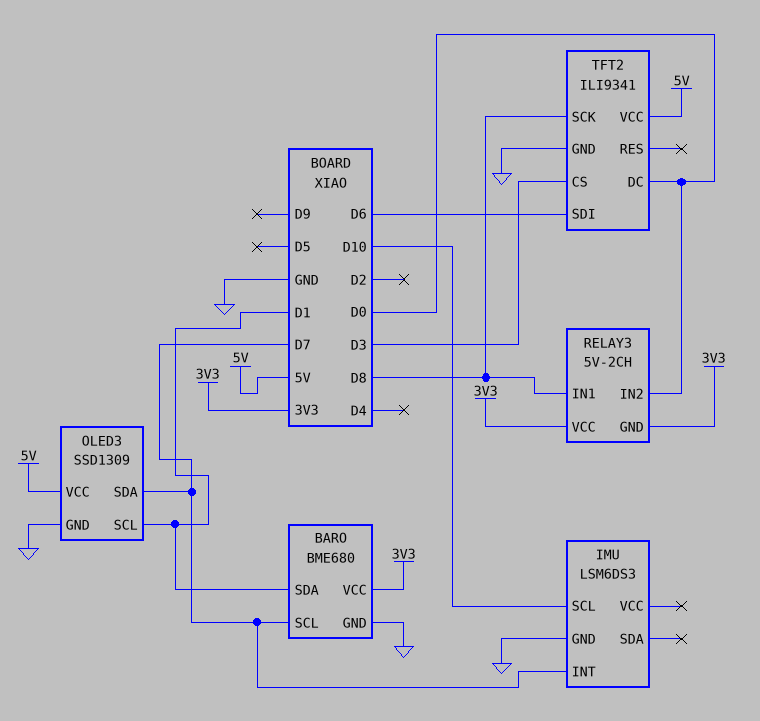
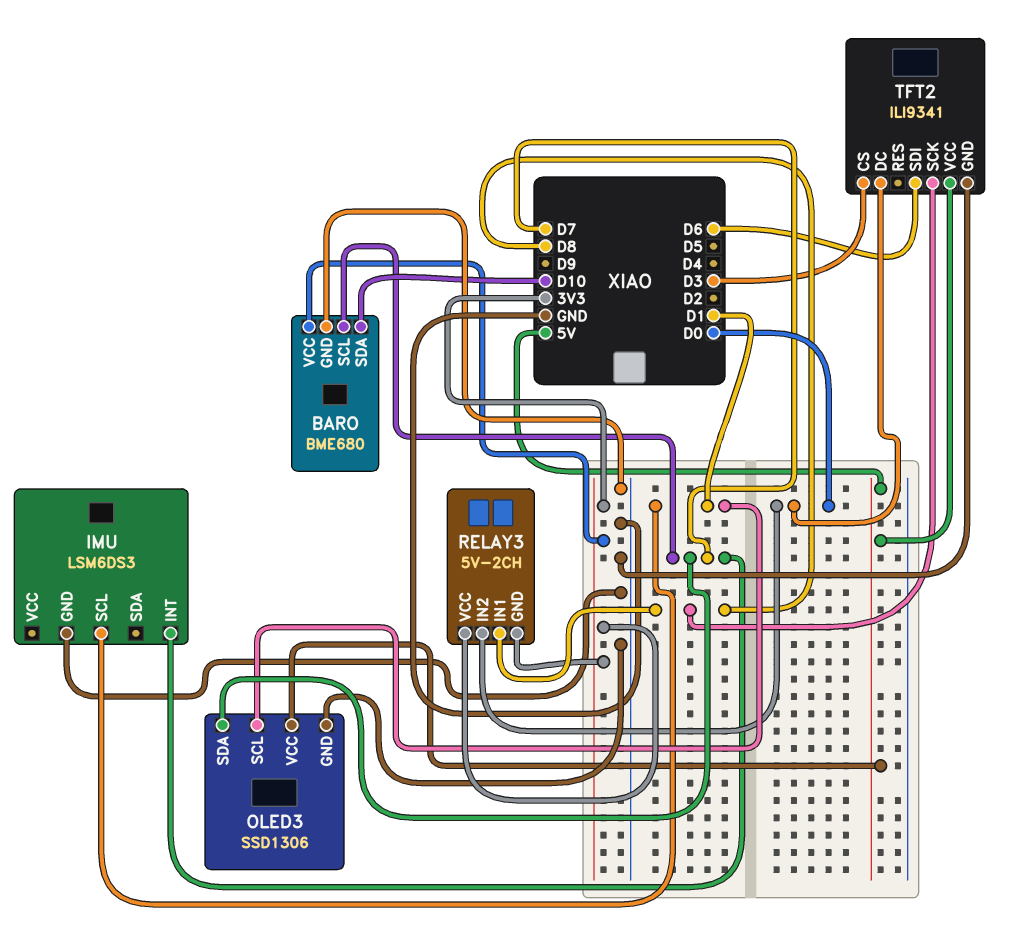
BARO pin SDA: D1 -> D10
IMU pin SCL: D10 -> D1
OLED3: SSD1309 -> SSD1306

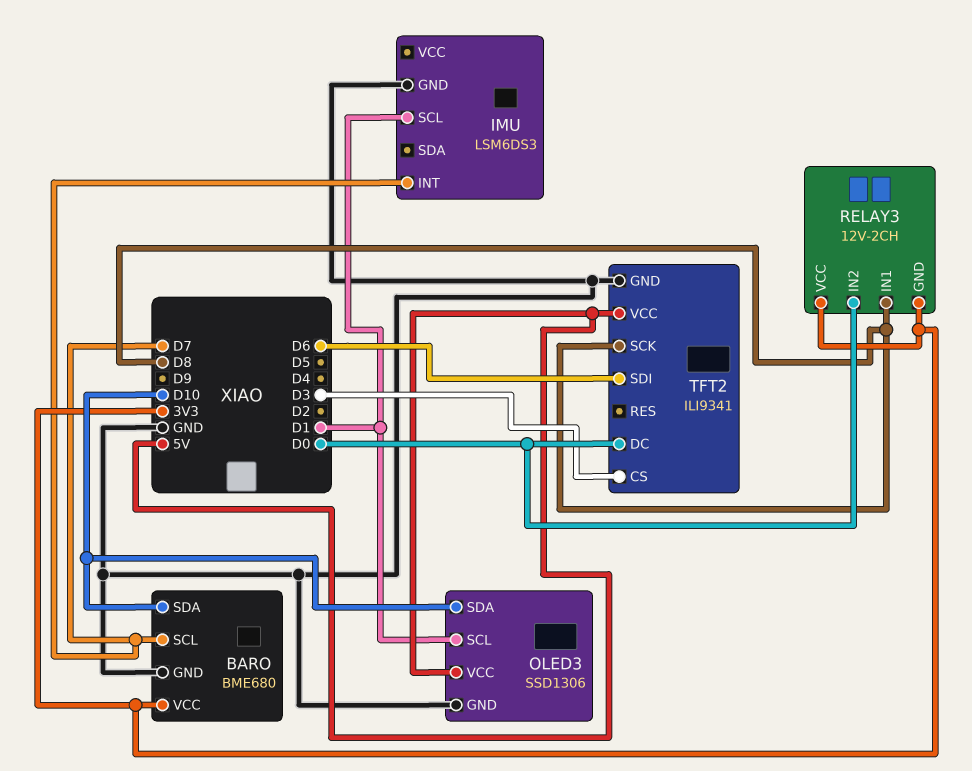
OLED3 pin SDA: D7 -> D10
RELAY3: 5V-2CH -> 12V-2CH

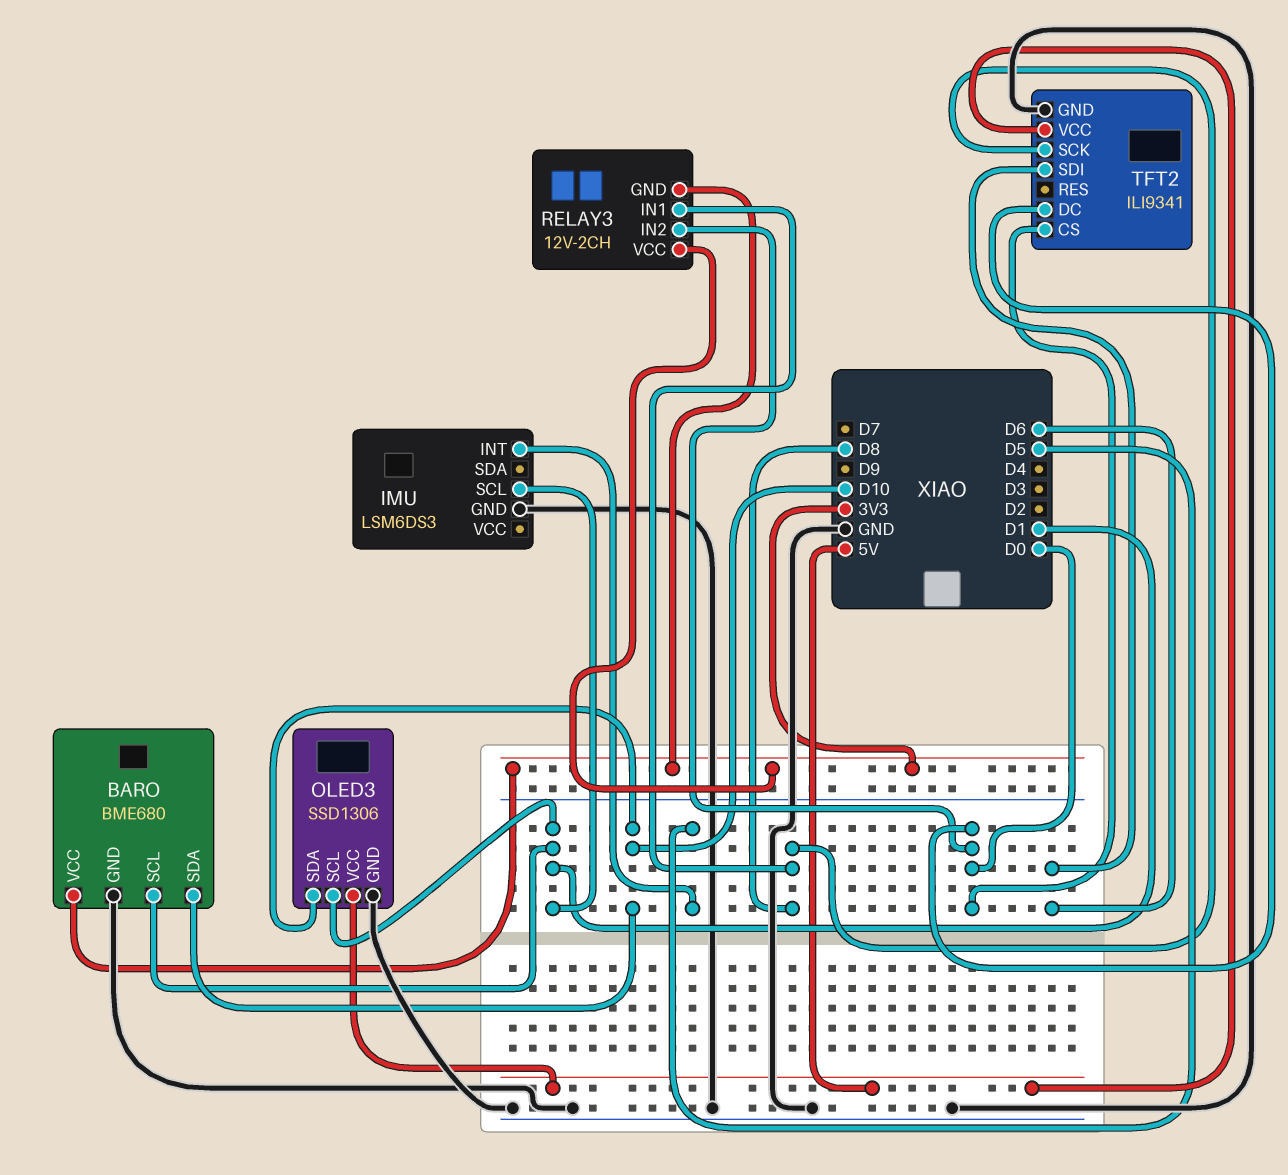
BARO pin SCL: D7 -> D1
IMU pin INT: D7 -> D5
TFT2 pin CS: D3 -> D0

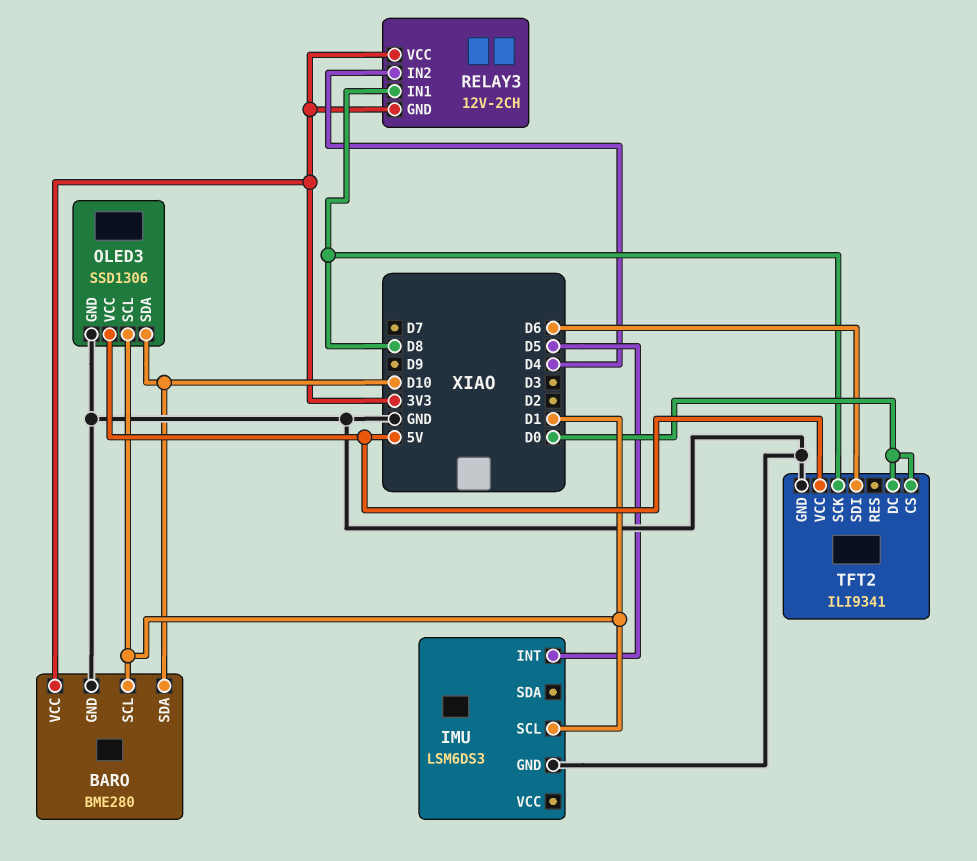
BARO: BME680 -> BME280
RELAY3 pin IN2: D0 -> D4

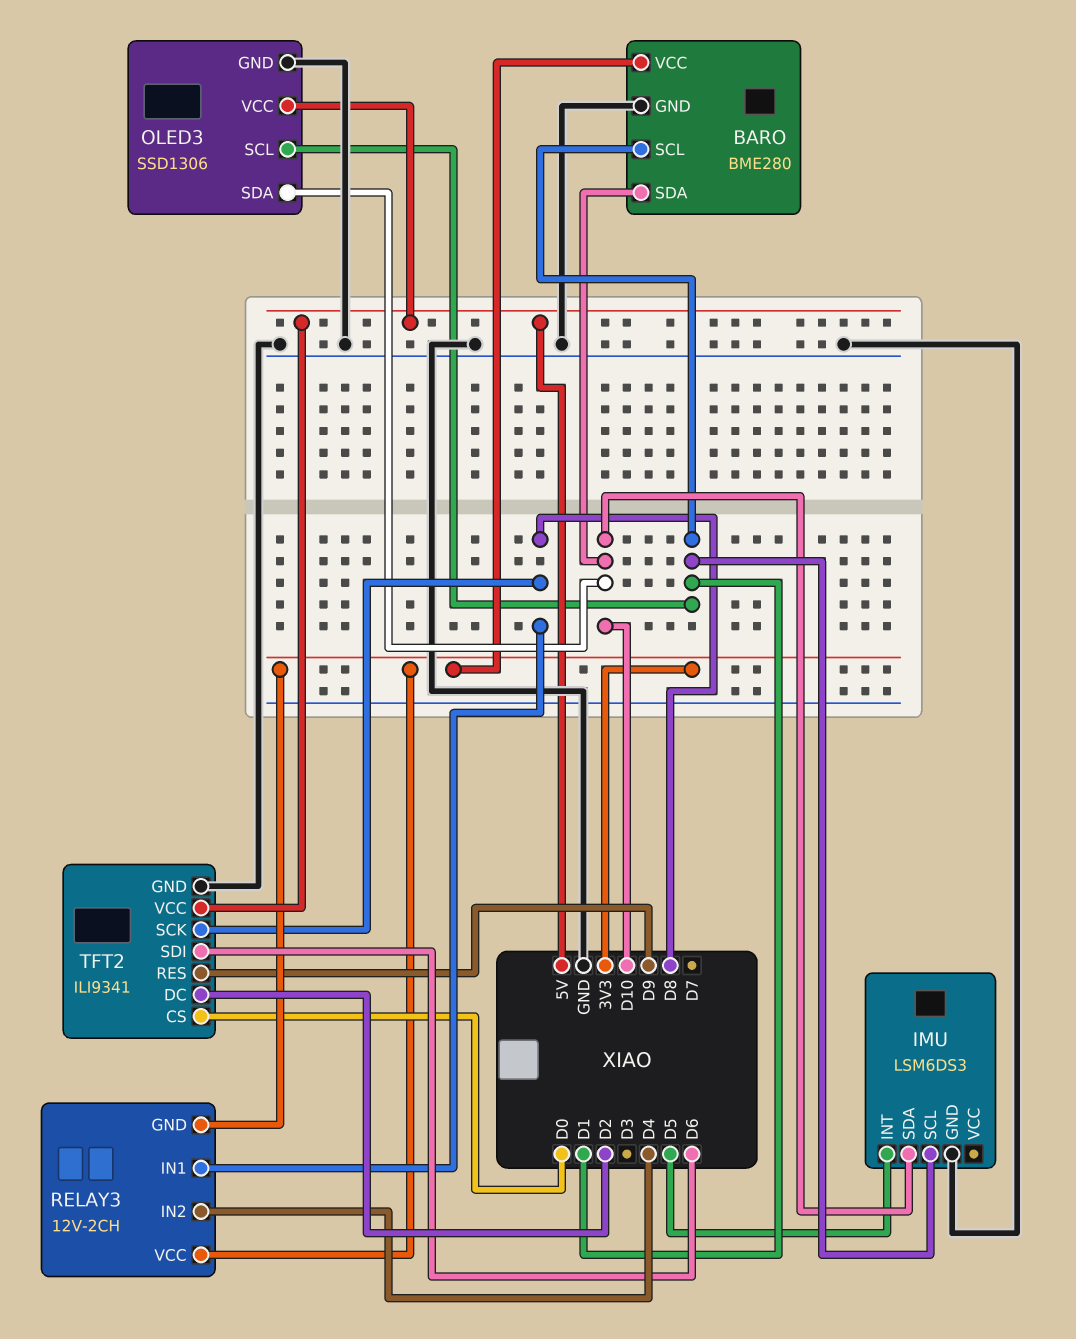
IMU pin SDA: none -> D10
TFT2 pin DC: D0 -> D2
TFT2 pin RES: none -> D9

